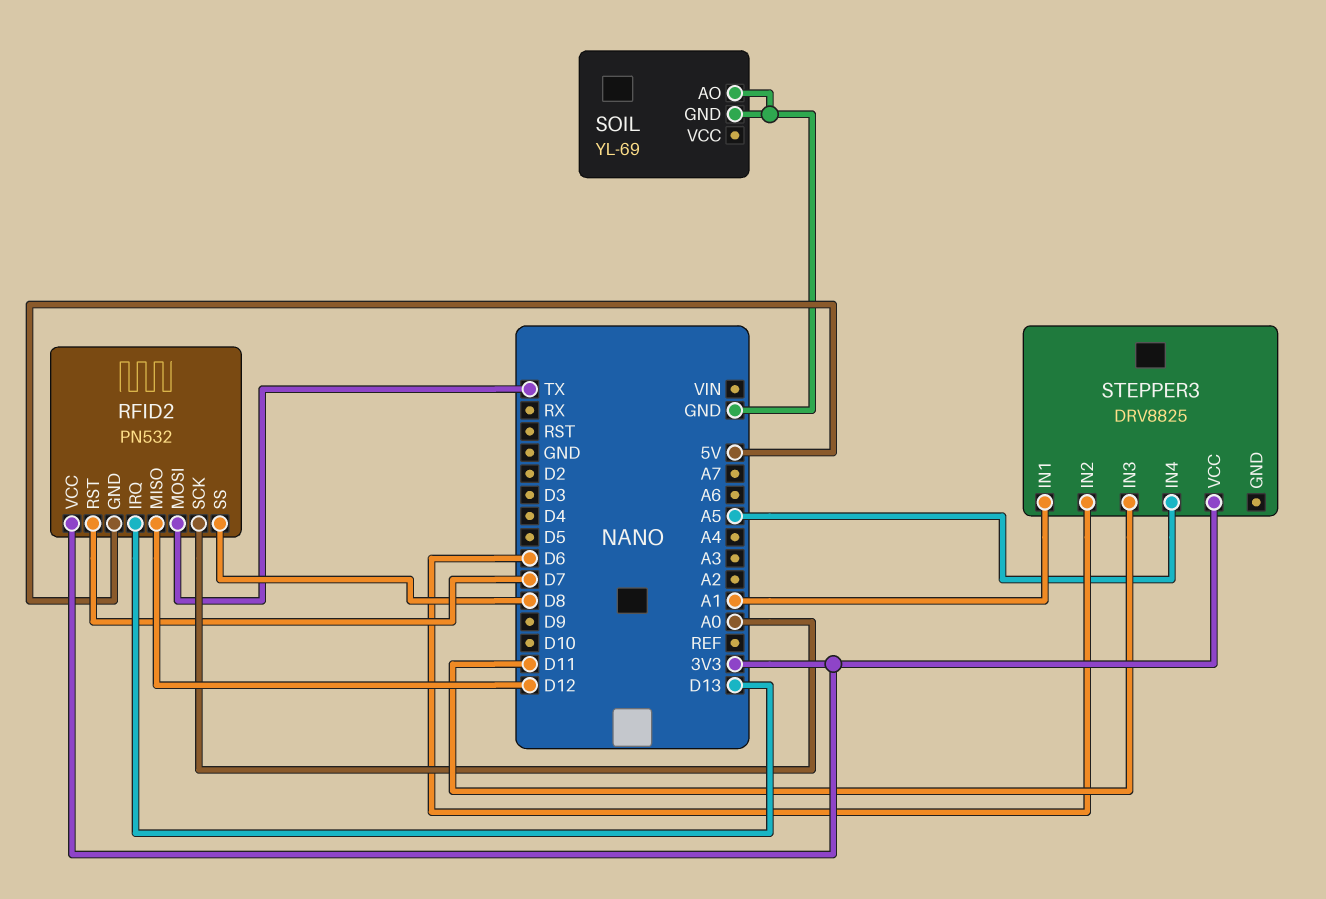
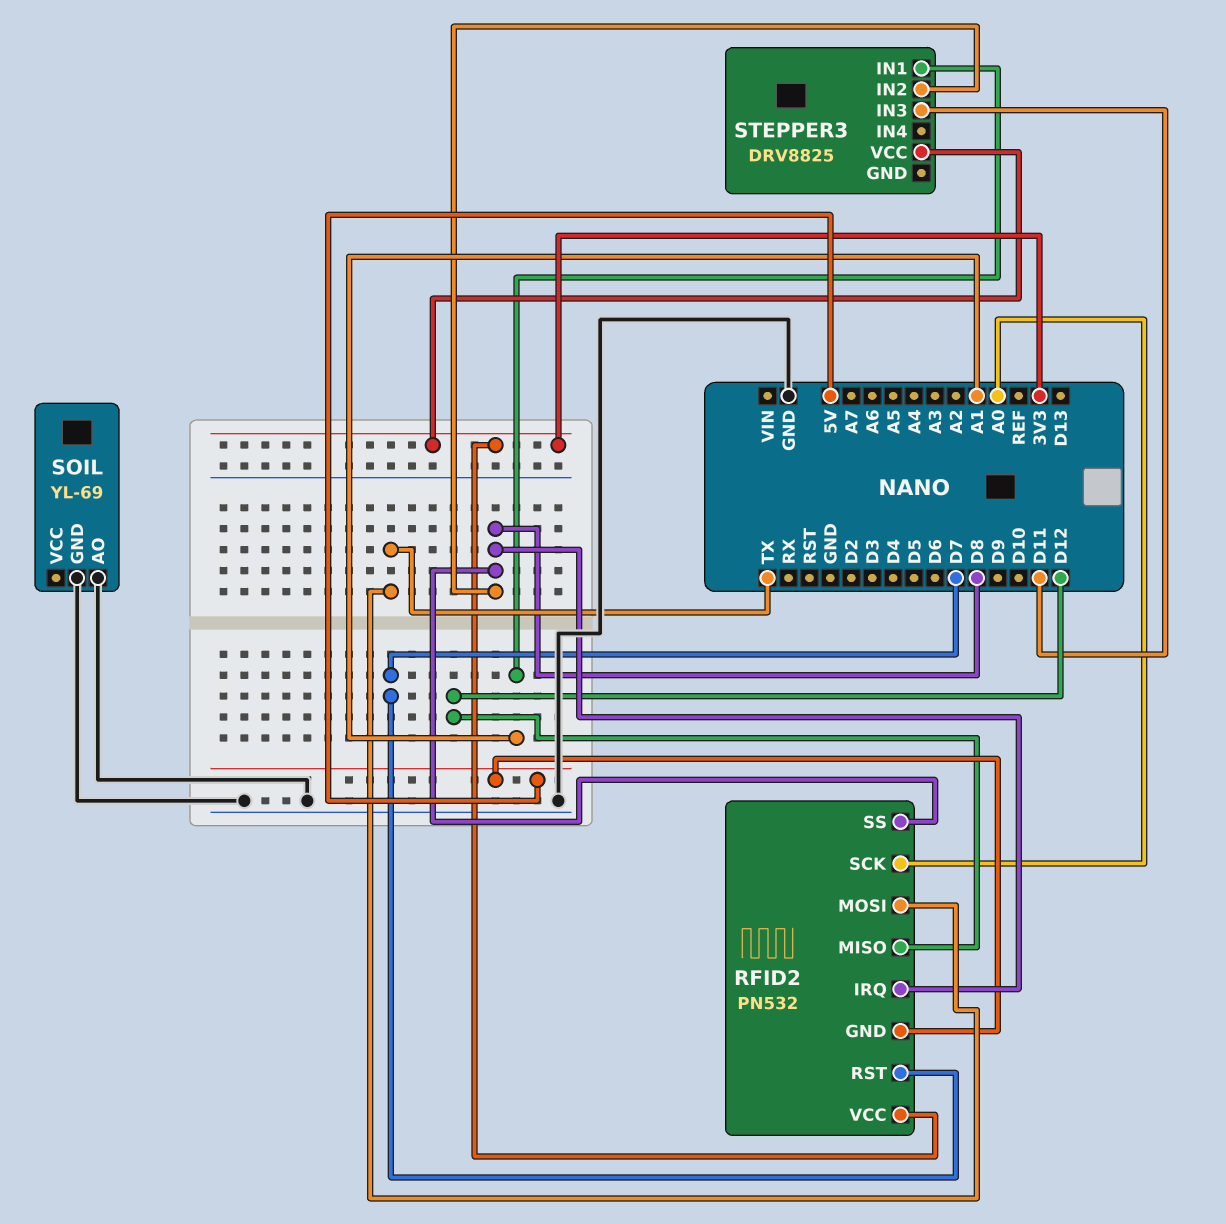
RFID2 pin IRQ: D13 -> D8
STEPPER3 pin IN2: D6 -> D8
STEPPER3 pin IN4: A5 -> none

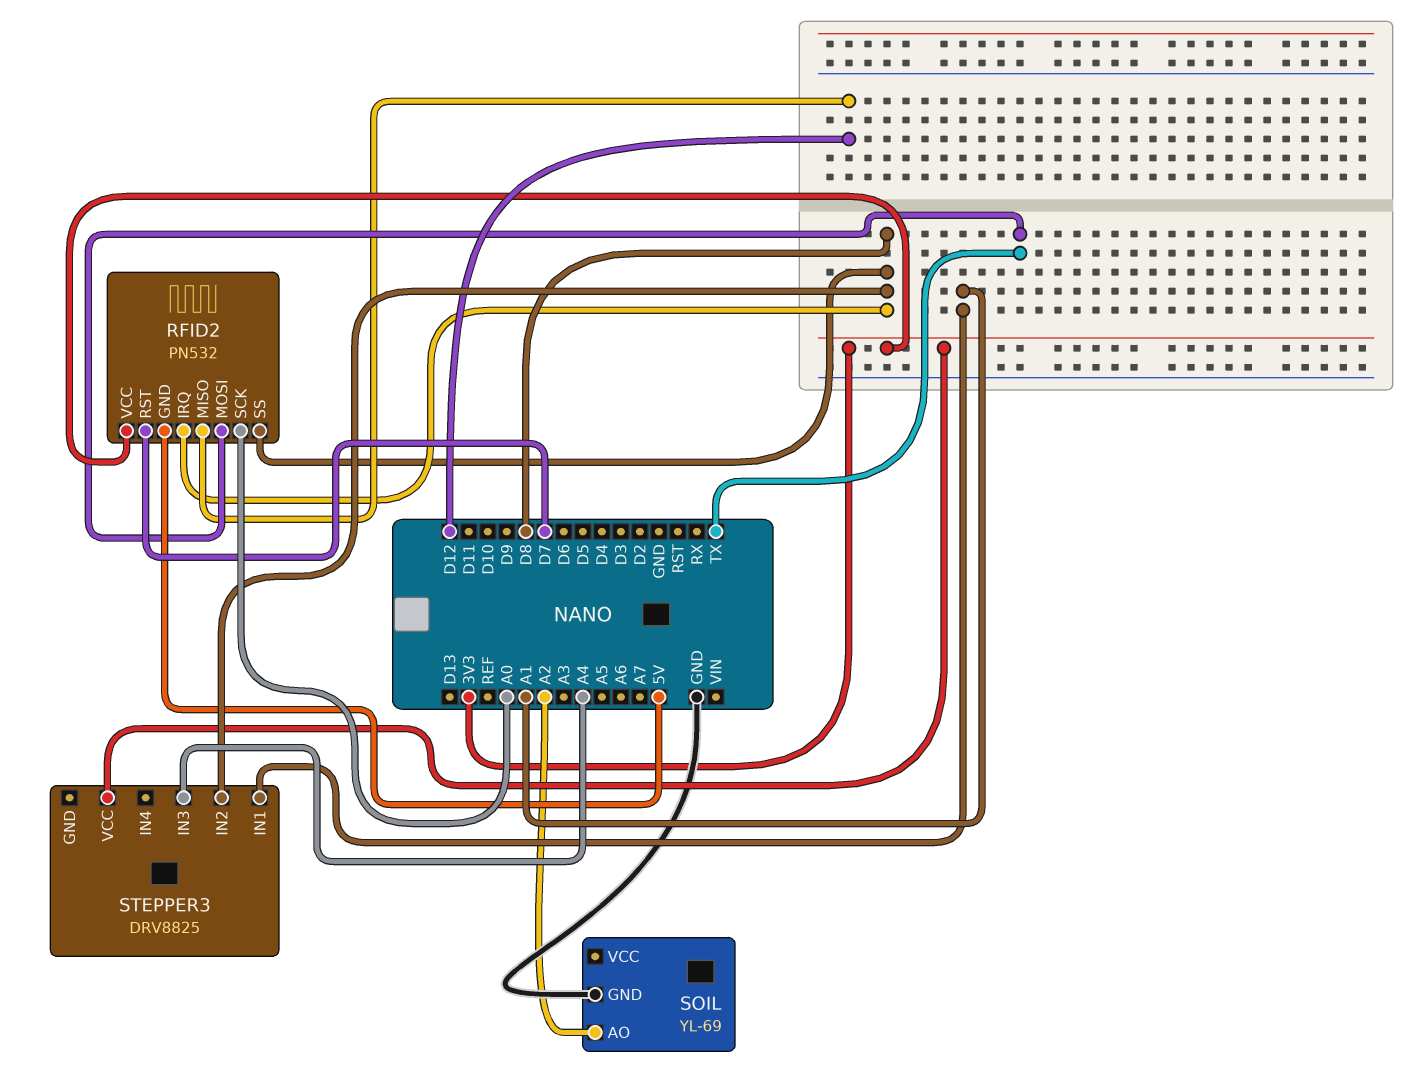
SOIL pin AO: GND -> A2
STEPPER3 pin IN3: D11 -> A4

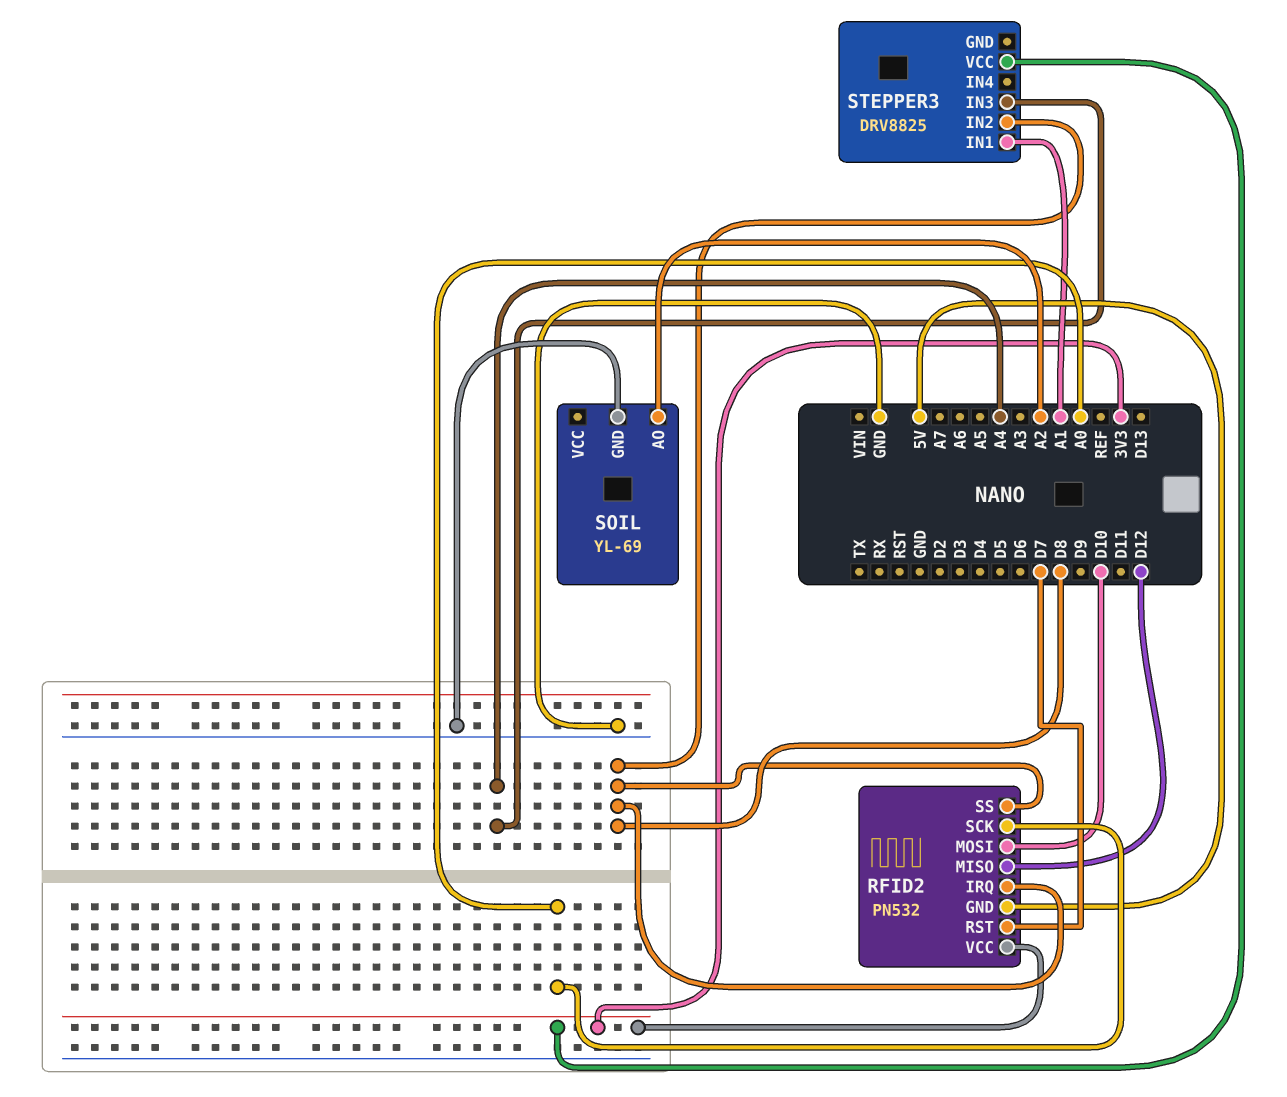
RFID2 pin MOSI: TX -> D10

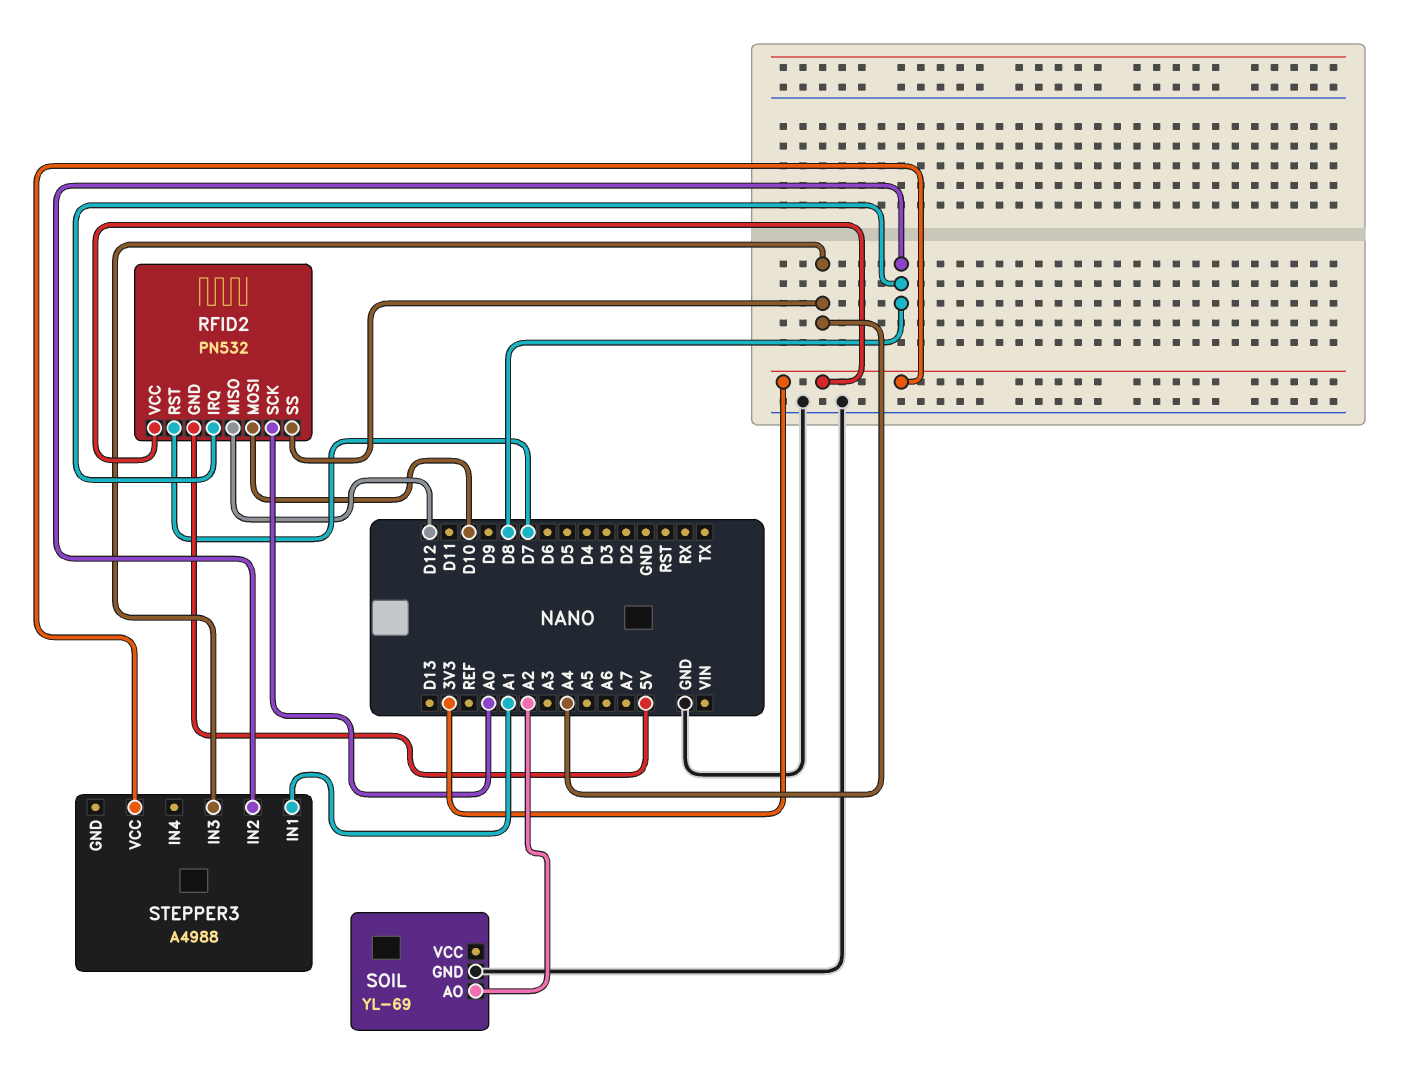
RFID2 pin SS: D8 -> A4
STEPPER3: DRV8825 -> A4988

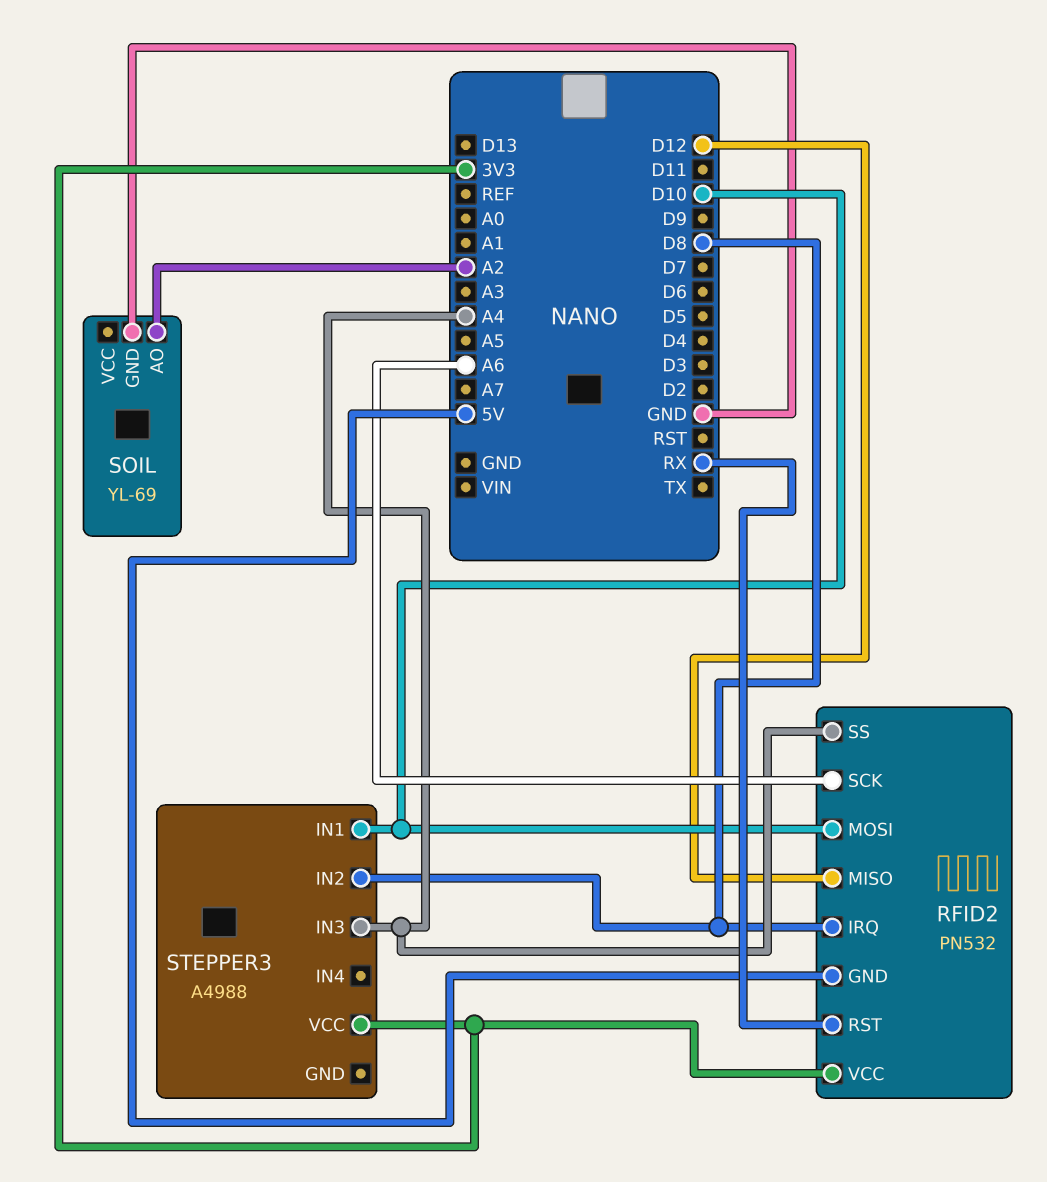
RFID2 pin RST: D7 -> RX
RFID2 pin SCK: A0 -> A6
STEPPER3 pin IN1: A1 -> D10

